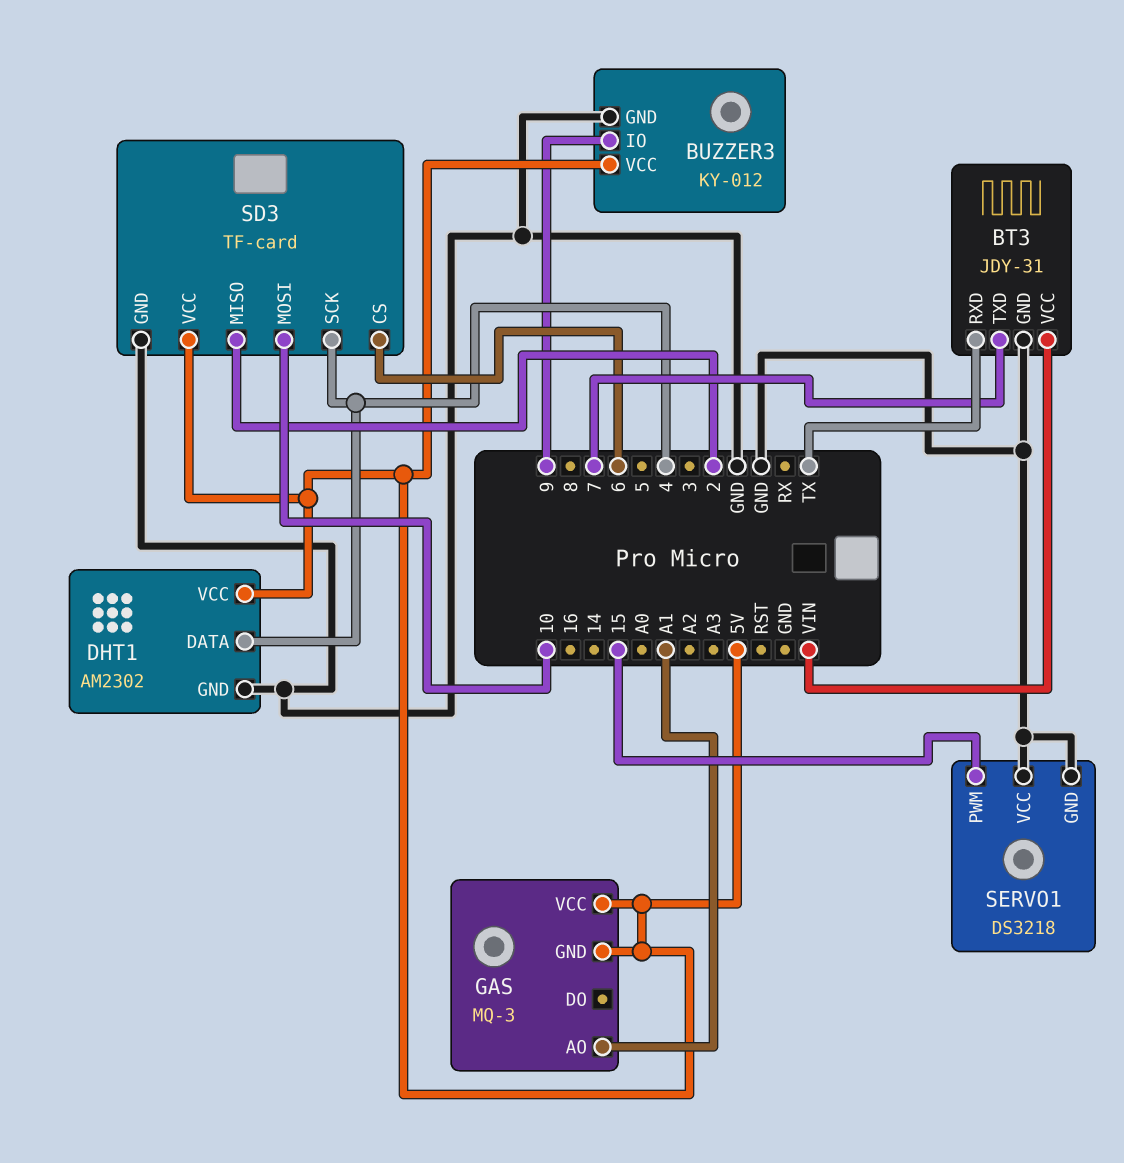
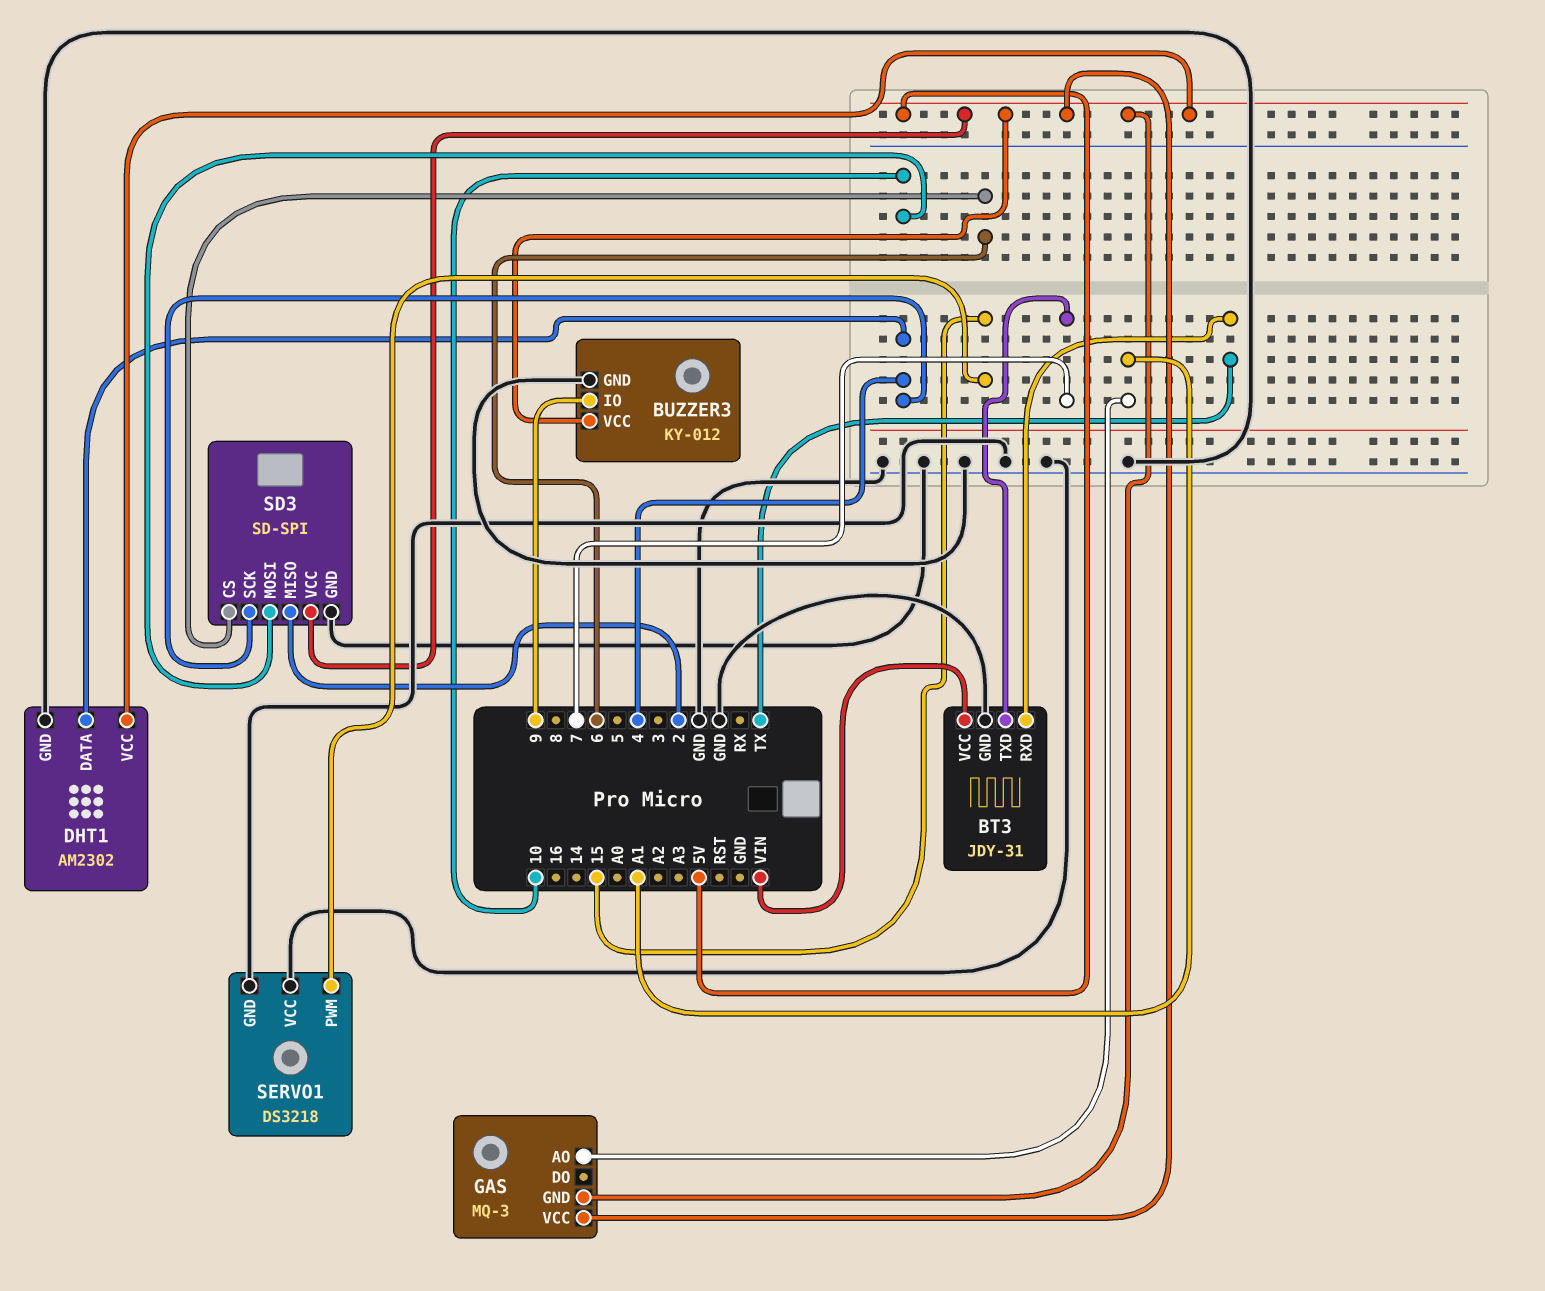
SD3: TF-card -> SD-SPI

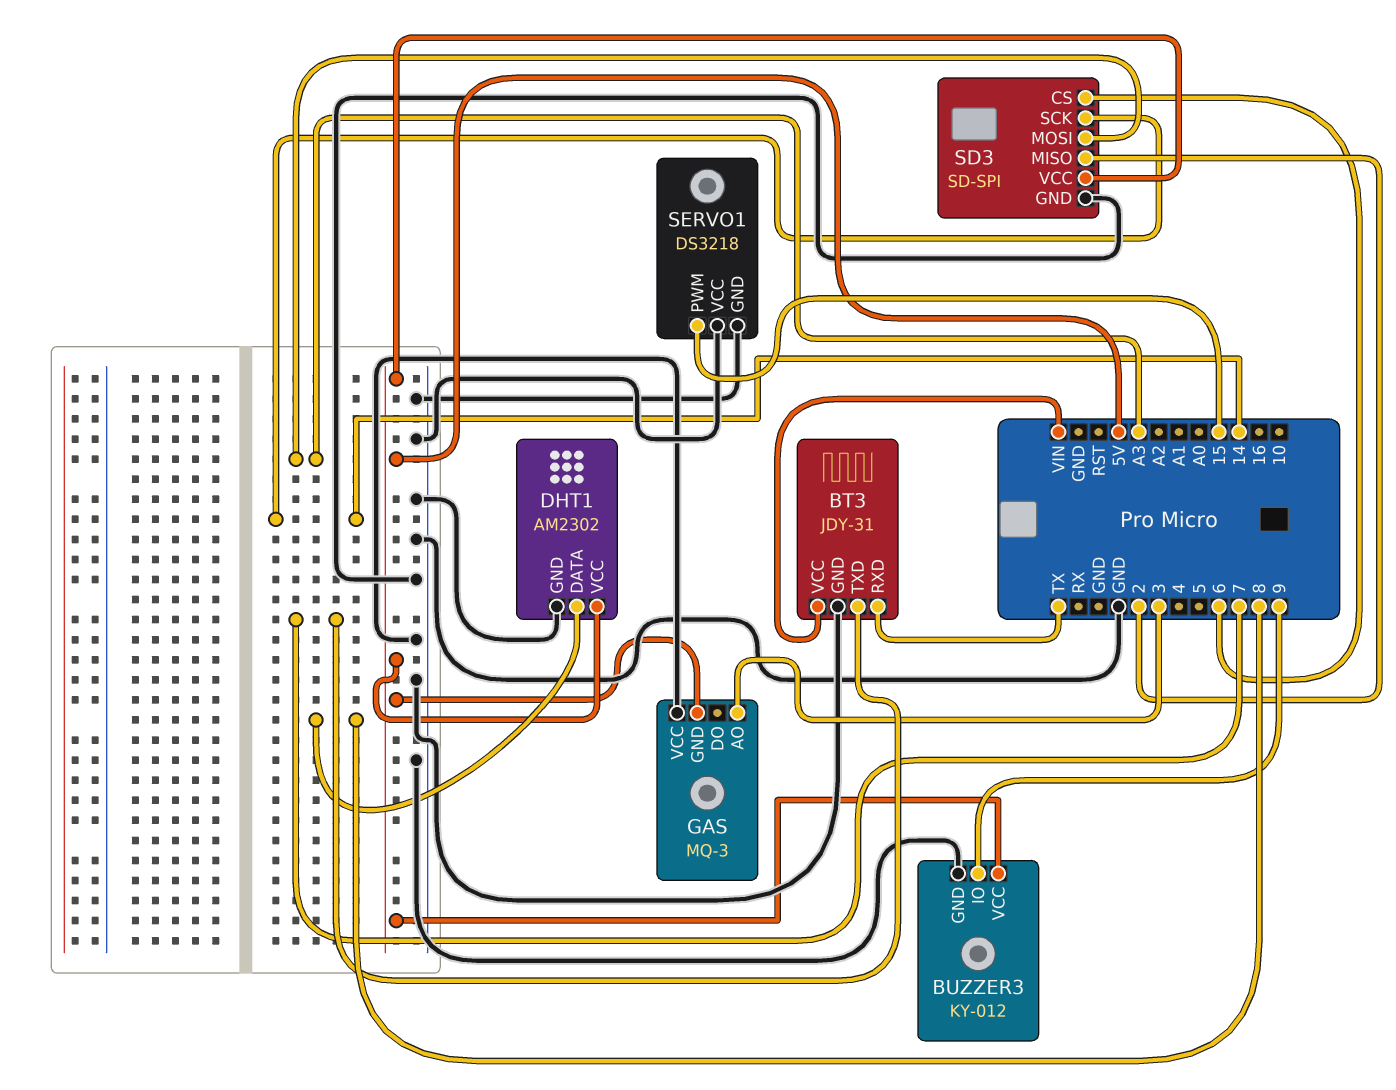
DHT1 pin DATA: 4 -> 8
GAS pin AO: A1 -> 3
GAS pin VCC: 5V -> GND
SD3 pin MOSI: 10 -> A3
SD3 pin SCK: 4 -> 14

